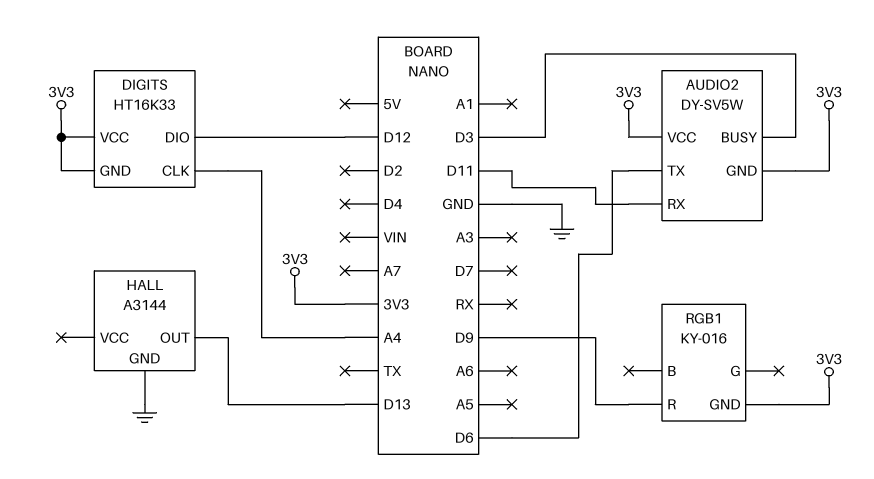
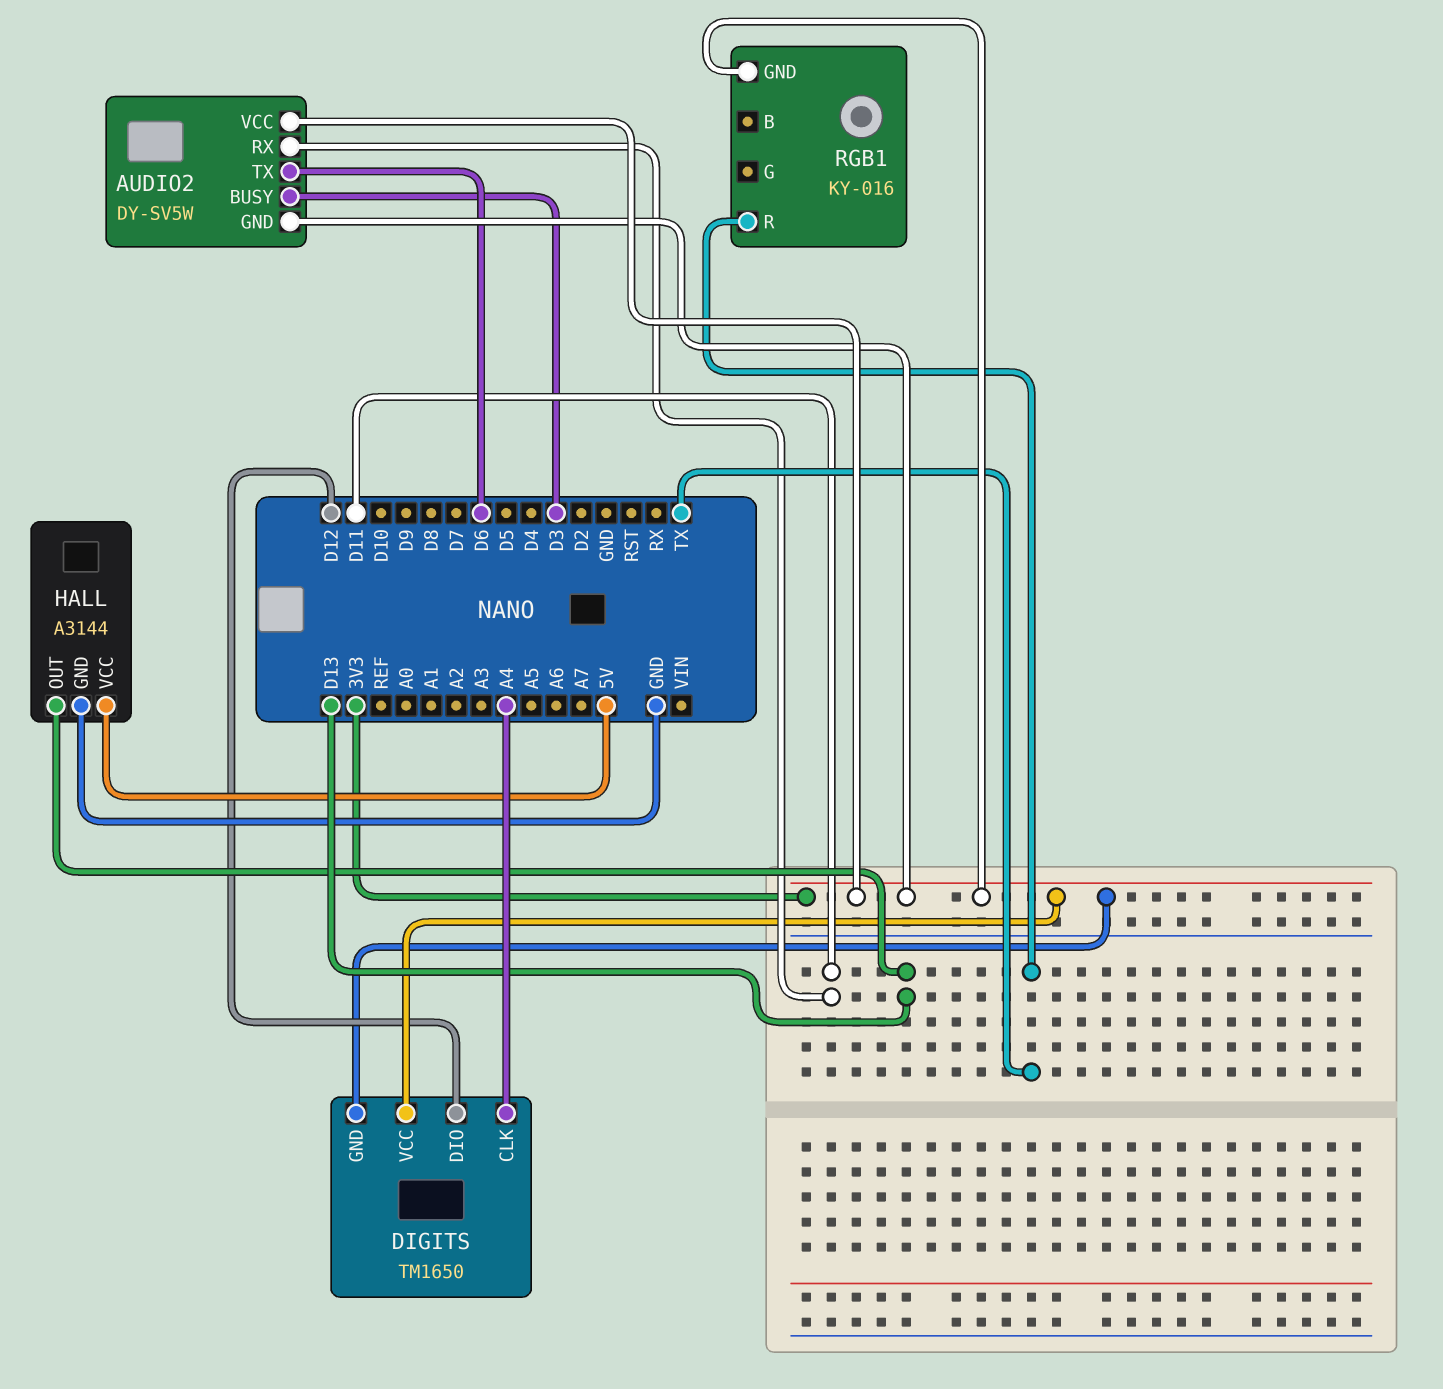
DIGITS: HT16K33 -> TM1650
HALL pin VCC: none -> 5V
RGB1 pin R: D9 -> TX

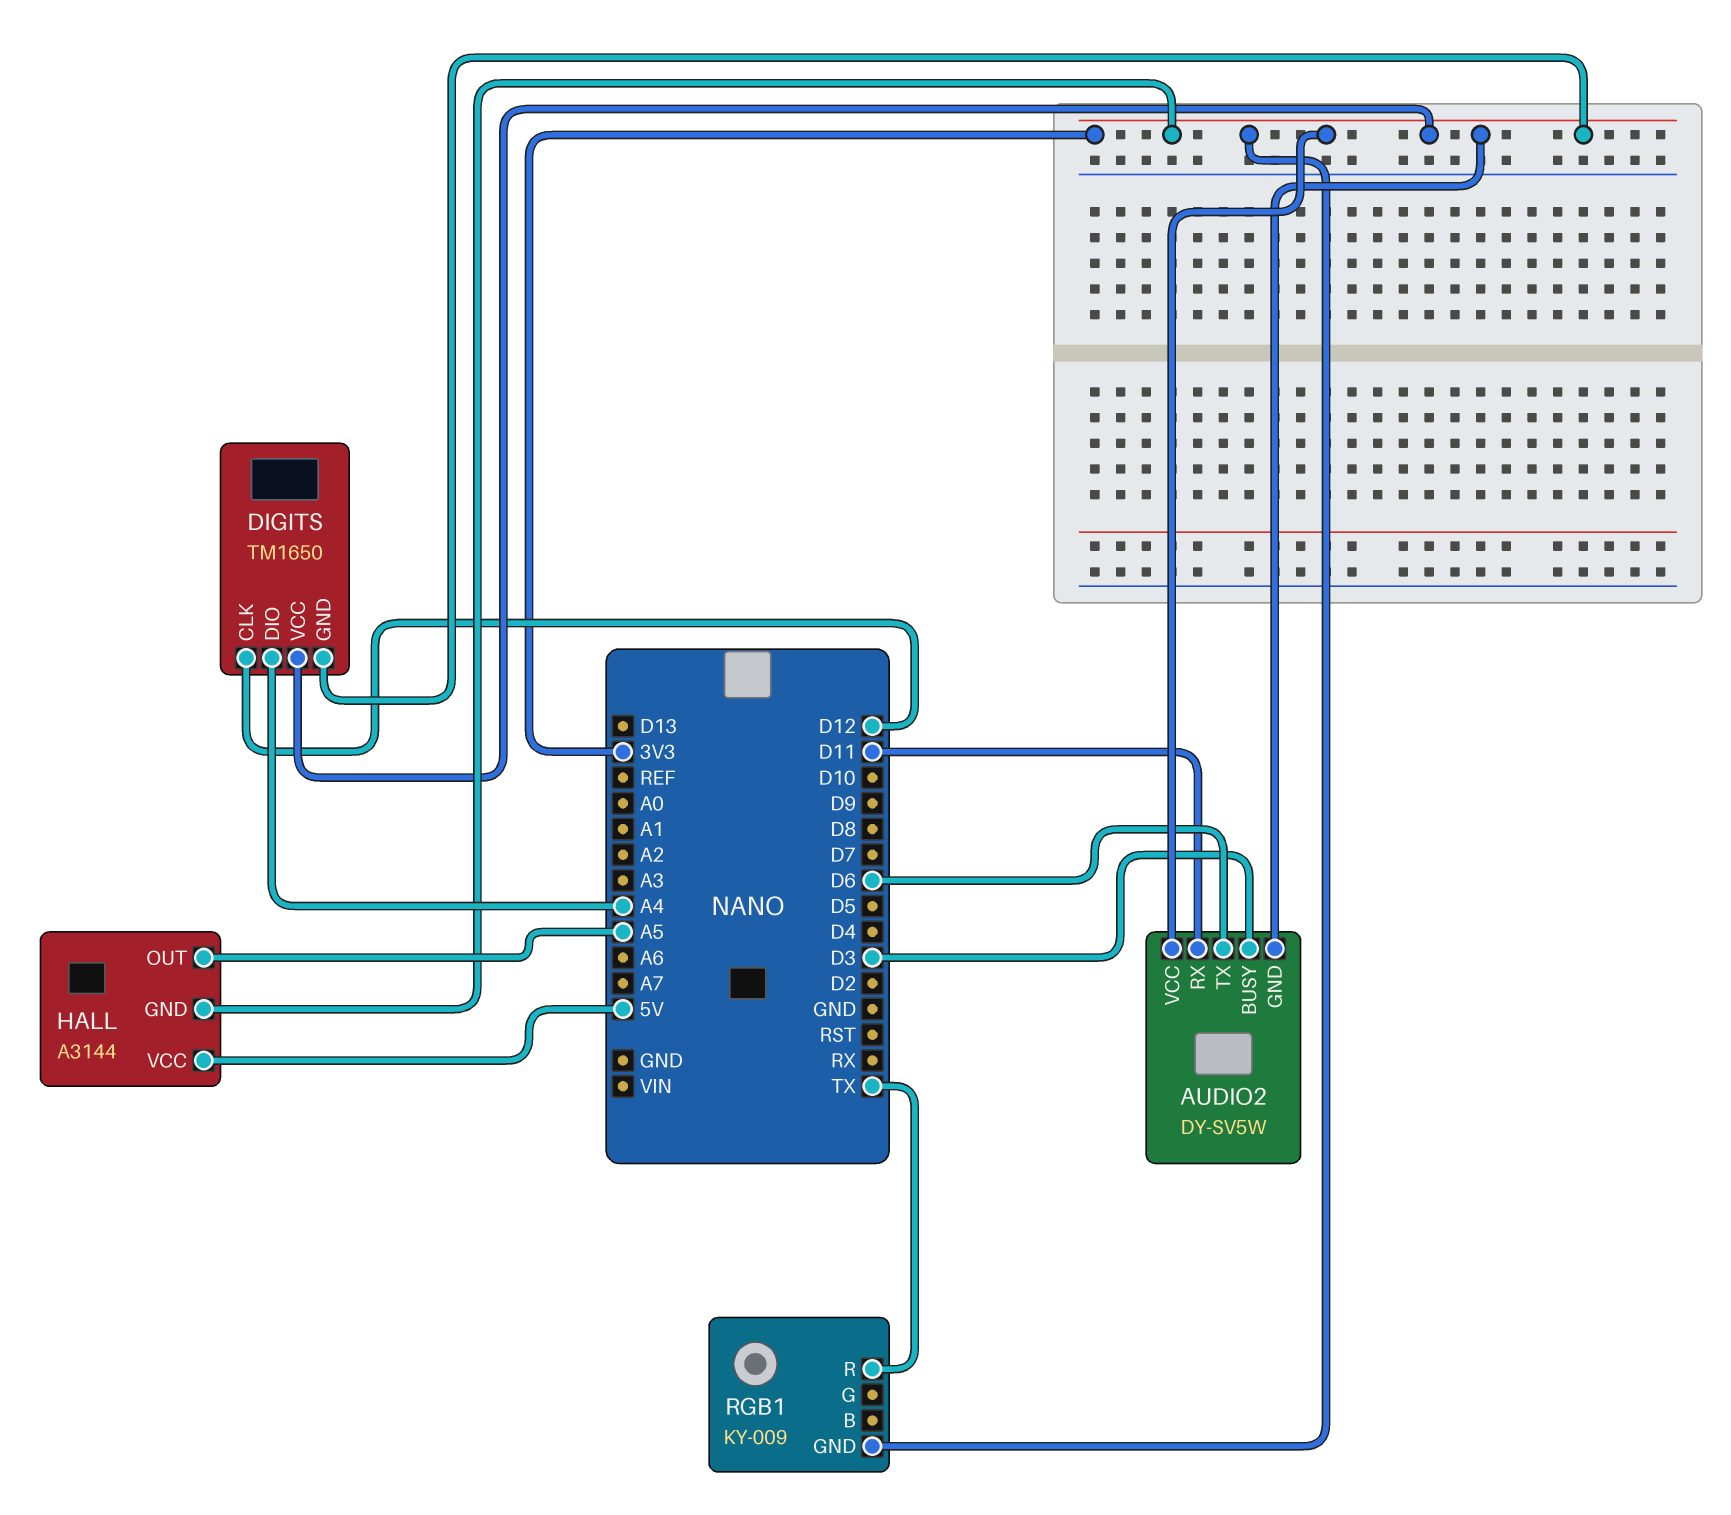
DIGITS pin CLK: A4 -> D12
DIGITS pin DIO: D12 -> A4
HALL pin GND: GND -> 3V3
HALL pin OUT: D13 -> A5
RGB1: KY-016 -> KY-009

